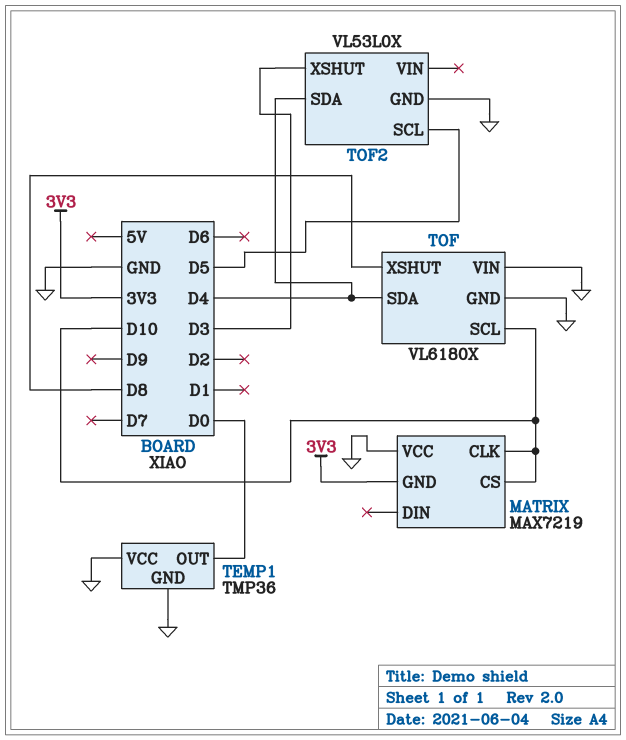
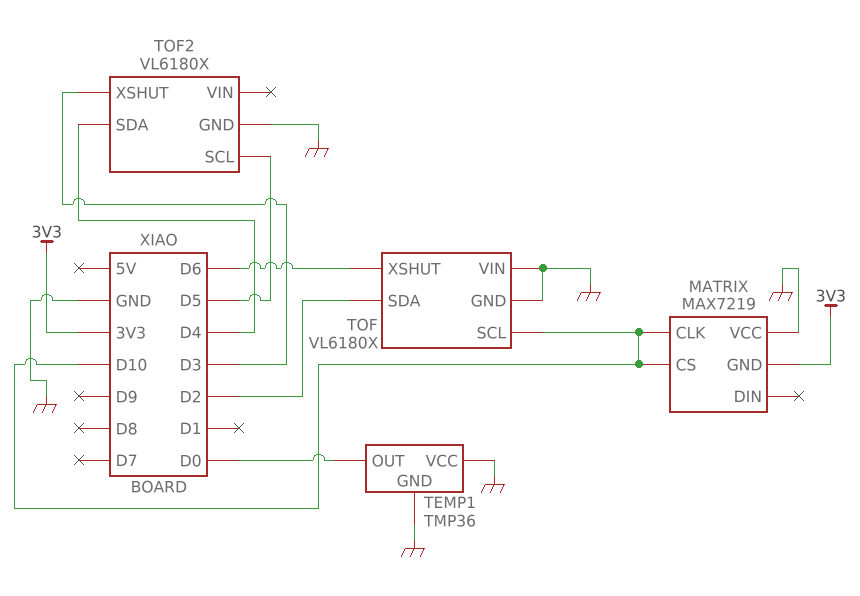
TOF pin SDA: D4 -> D2
TOF pin XSHUT: D8 -> D6
TOF2: VL53L0X -> VL6180X

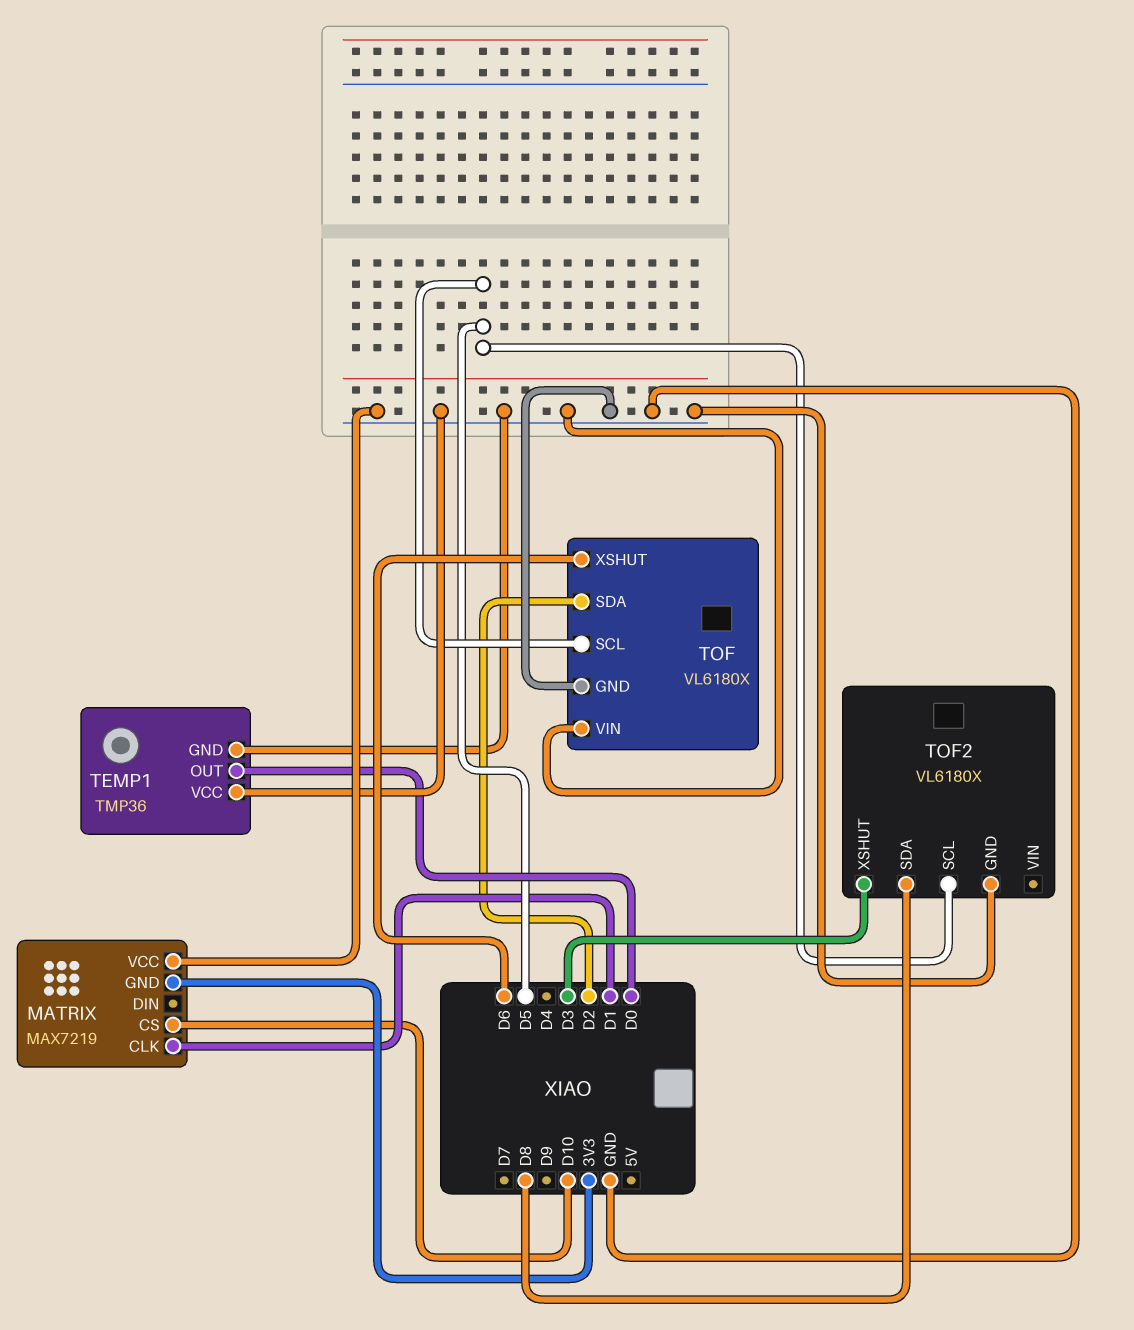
MATRIX pin CLK: D10 -> D1
TOF pin SCL: D10 -> D5
TOF2 pin SDA: D4 -> D8

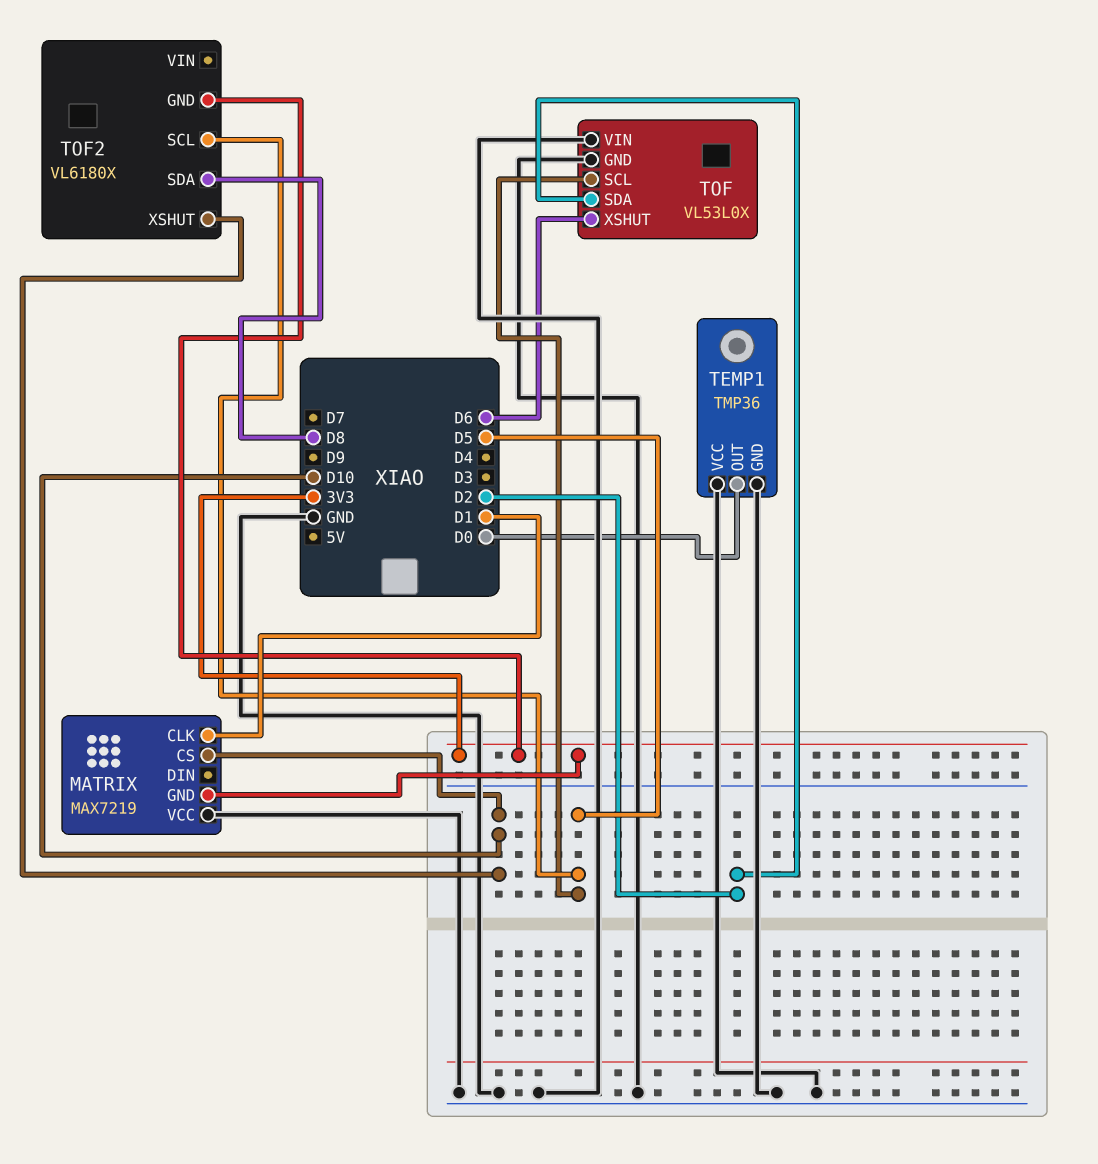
TOF: VL6180X -> VL53L0X
TOF2 pin GND: GND -> 3V3
TOF2 pin XSHUT: D3 -> D10

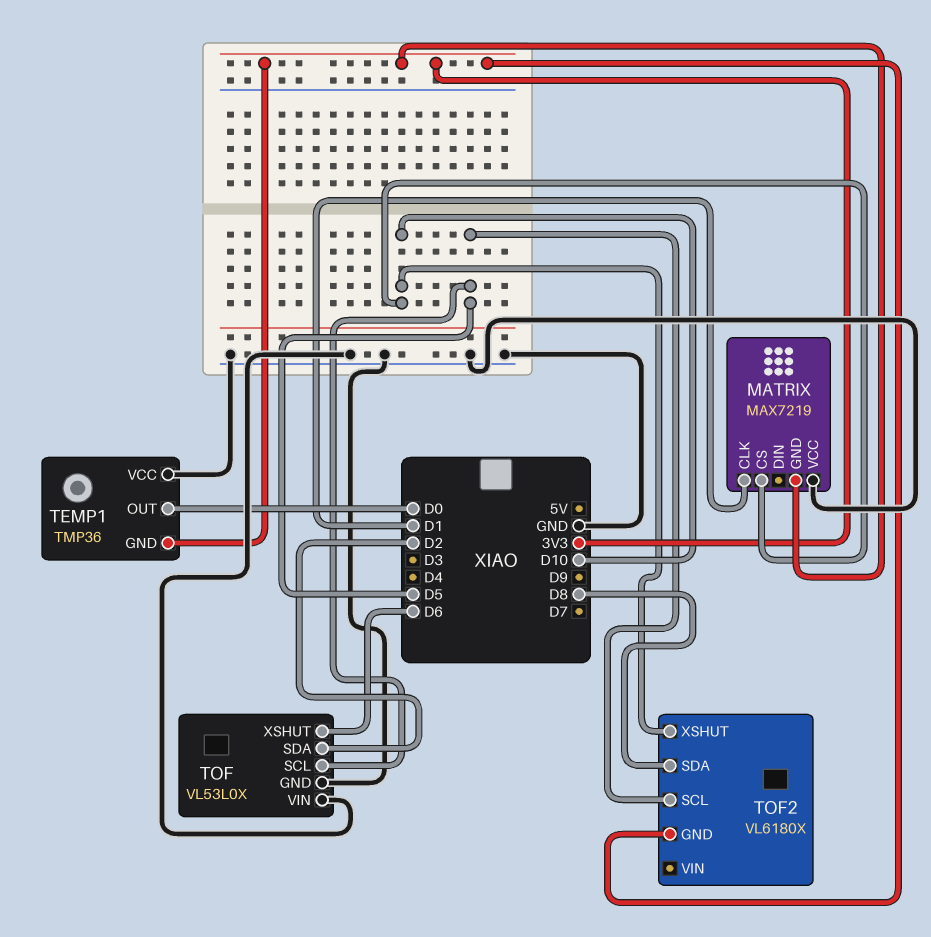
TEMP1 pin GND: GND -> 3V3

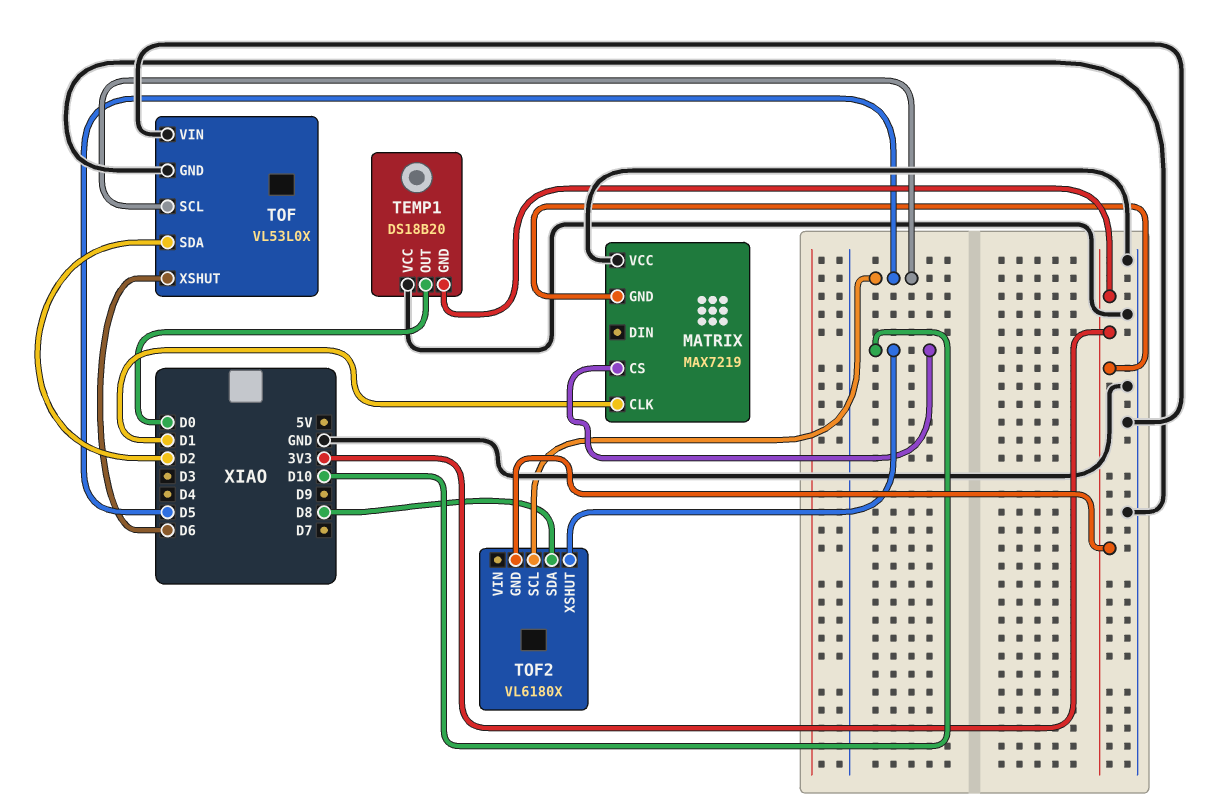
TEMP1: TMP36 -> DS18B20

